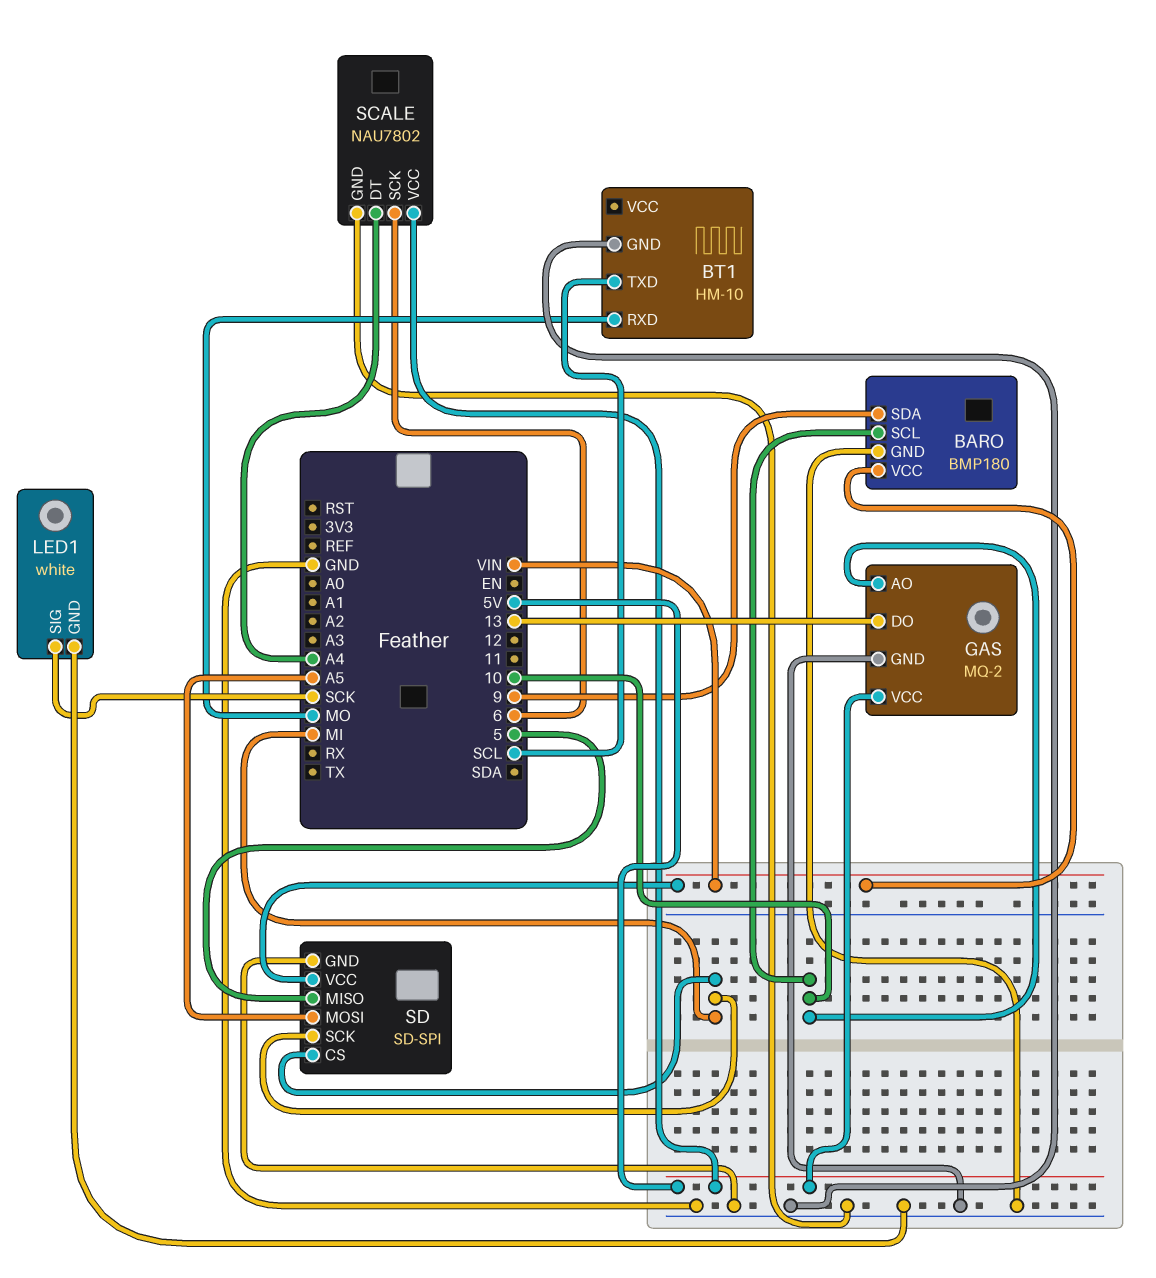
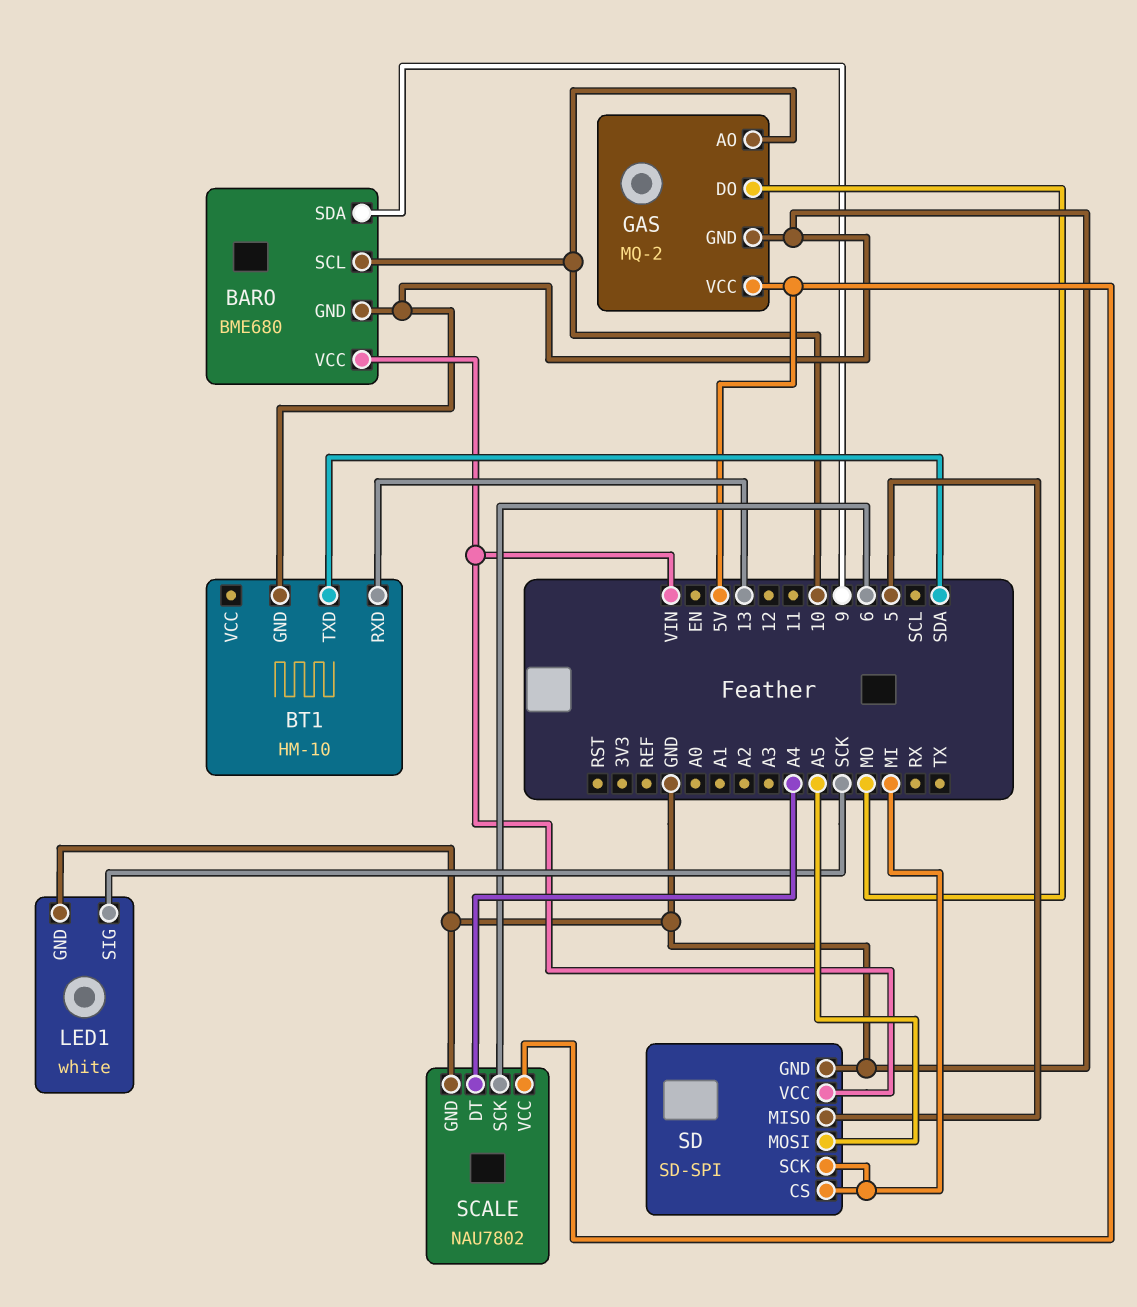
BARO: BMP180 -> BME680
BT1 pin RXD: MO -> 13
BT1 pin TXD: SCL -> SDA
GAS pin DO: 13 -> MO

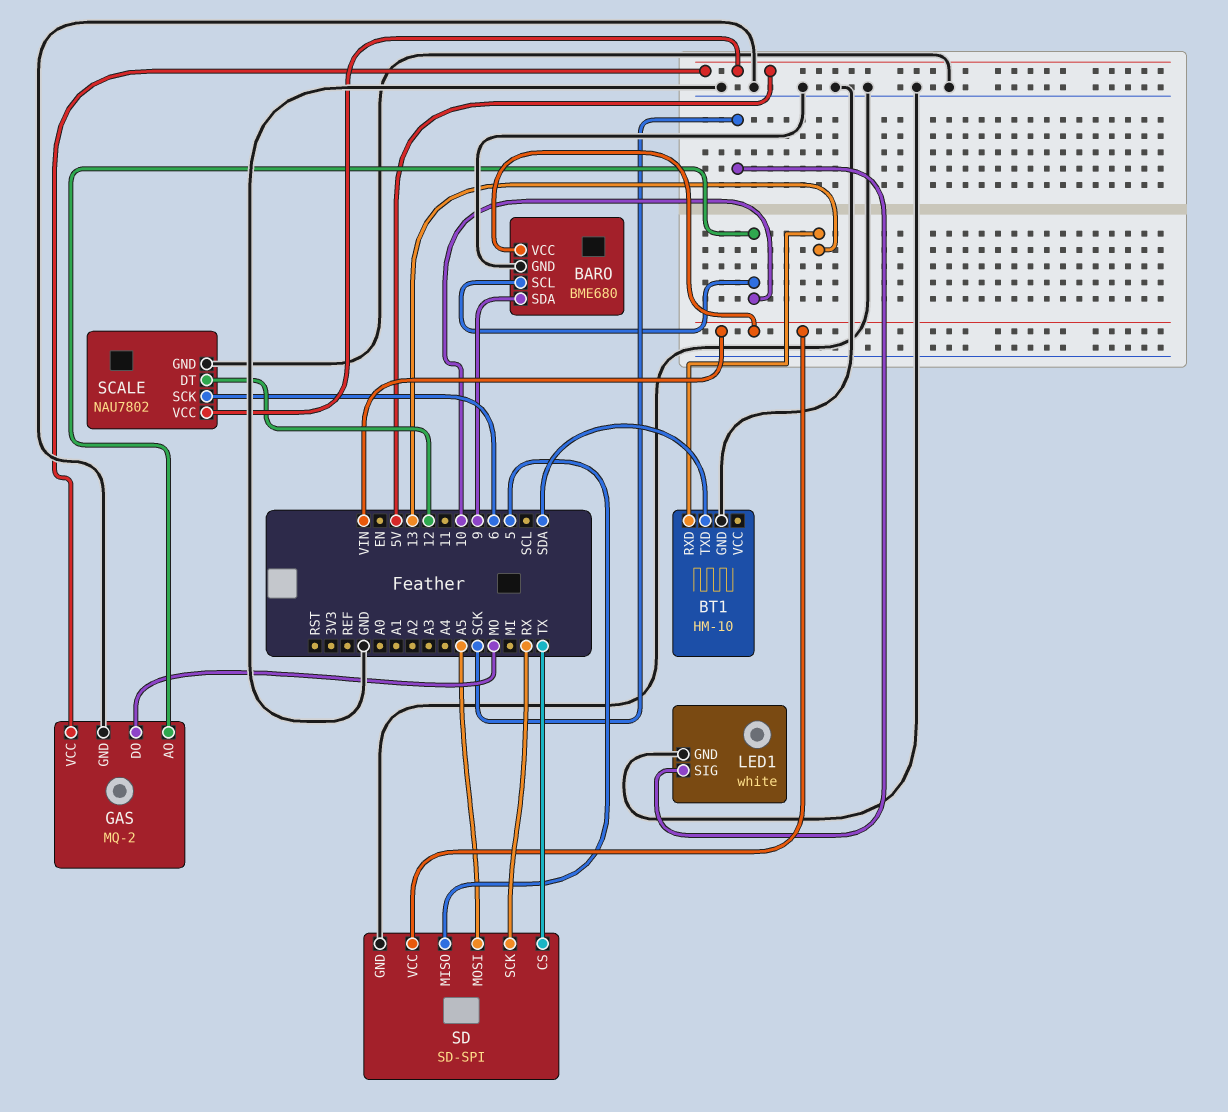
SCALE pin DT: A4 -> 12
SD pin CS: MI -> TX
SD pin SCK: MI -> RX

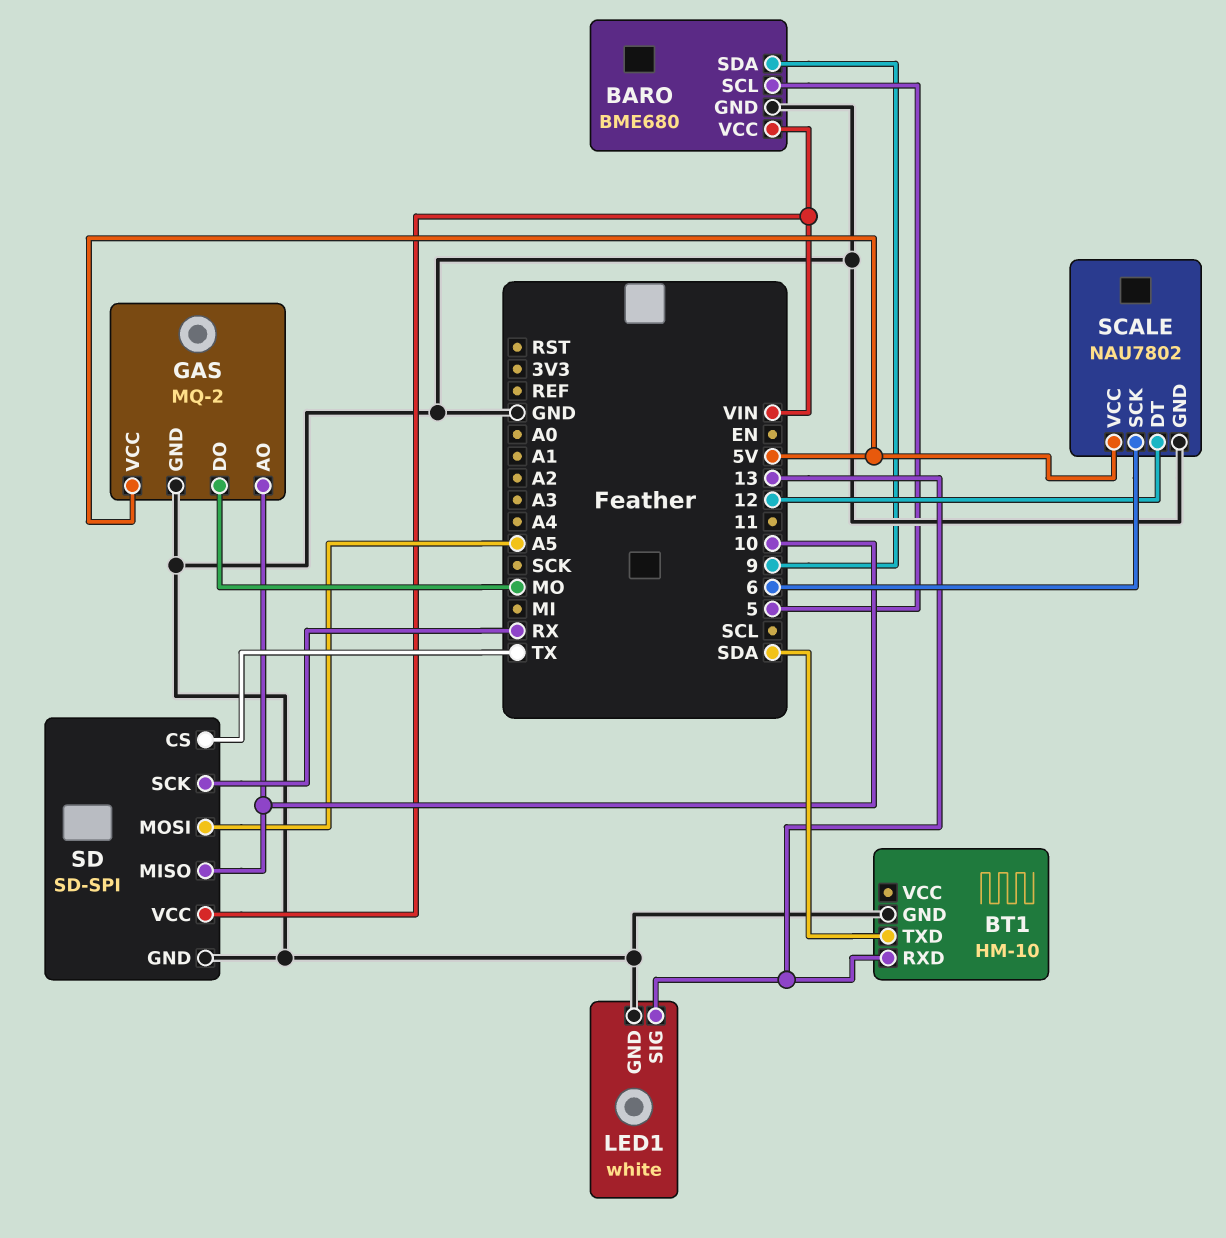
BARO pin SCL: 10 -> 5
LED1 pin SIG: SCK -> 13
SD pin MISO: 5 -> 10

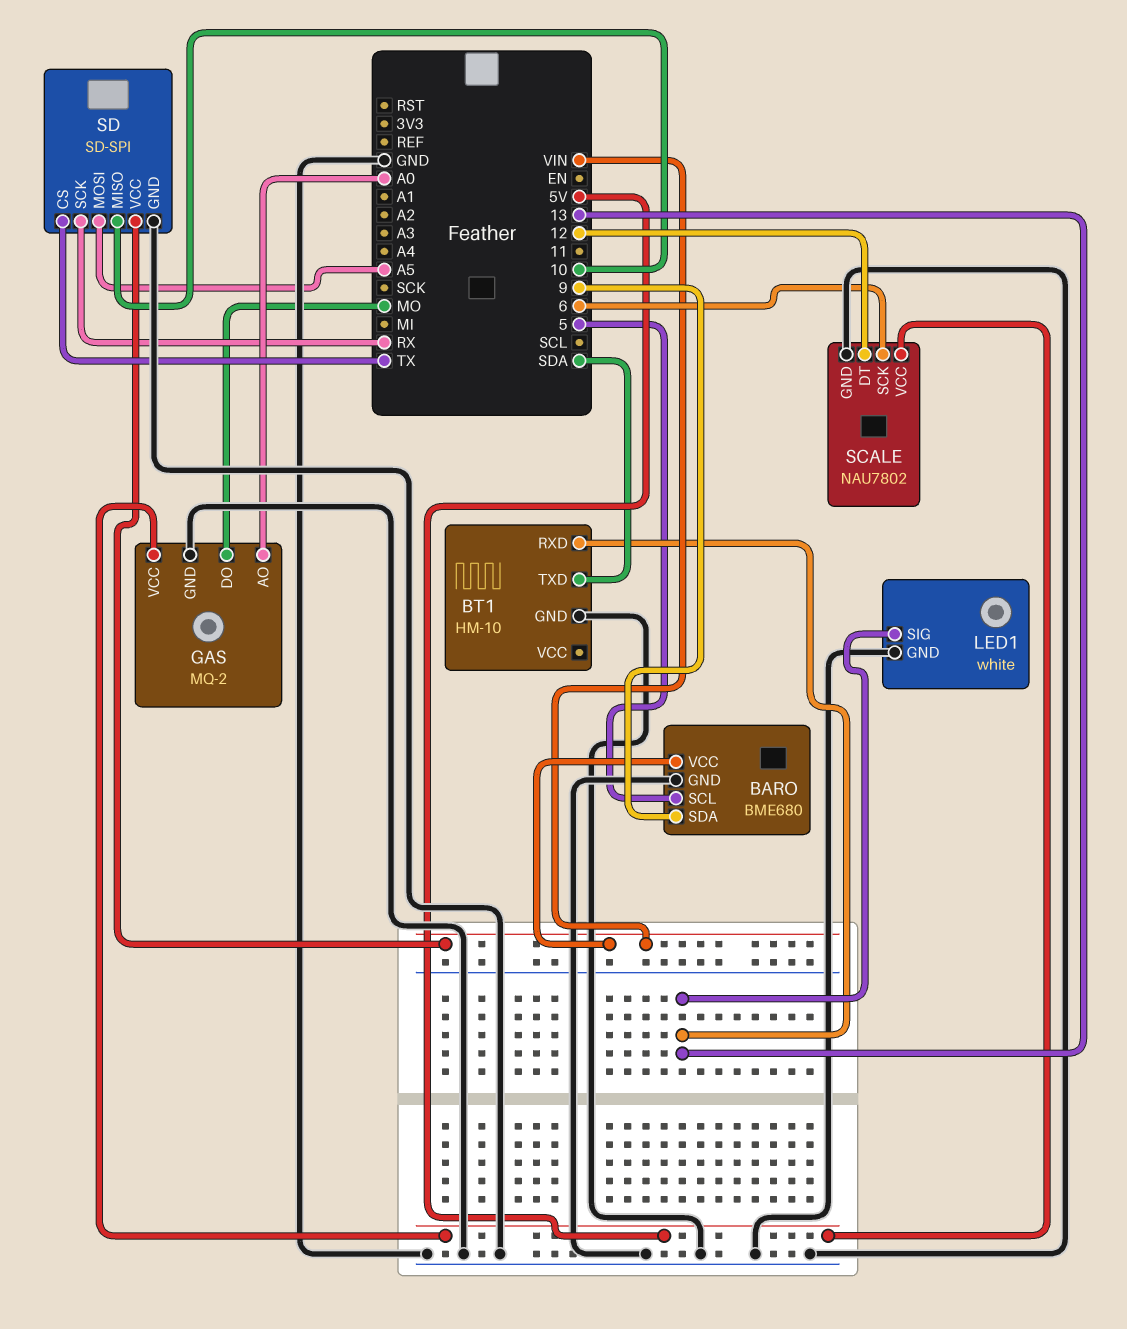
GAS pin AO: 10 -> A0

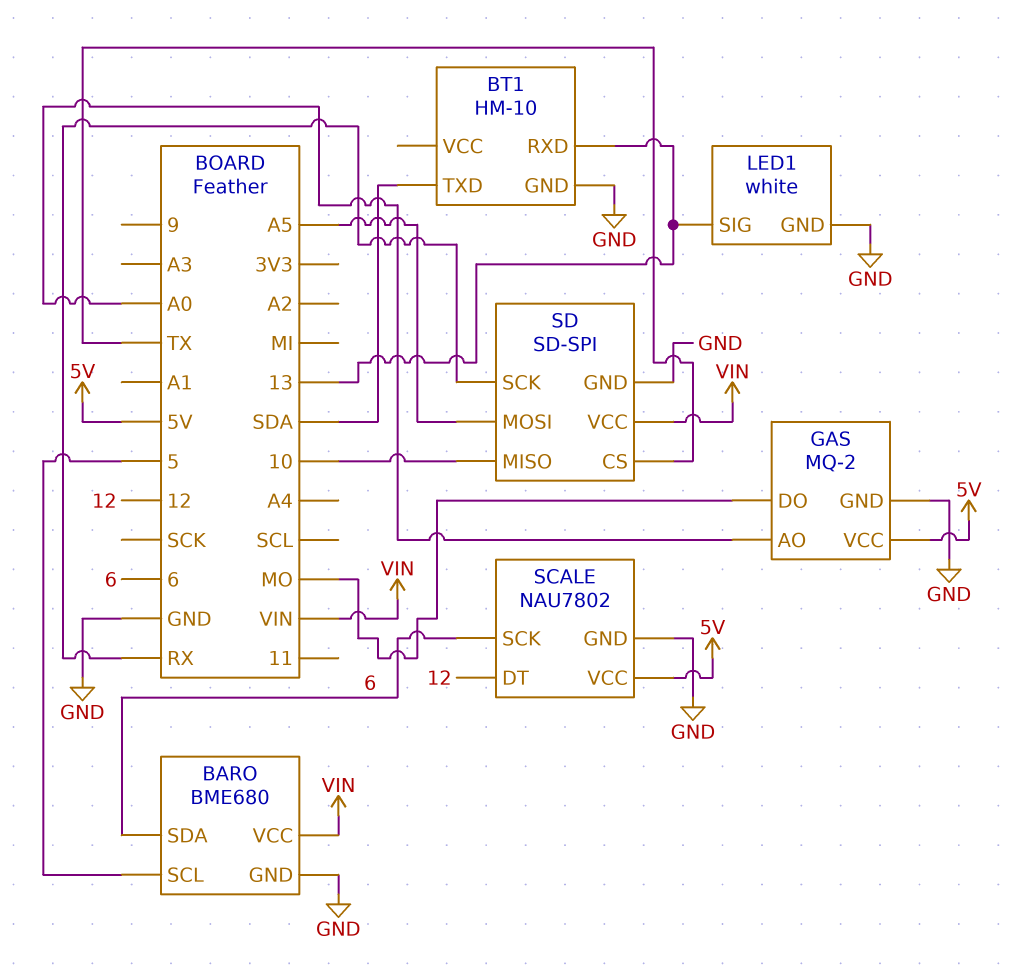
BARO pin SDA: 9 -> 6

